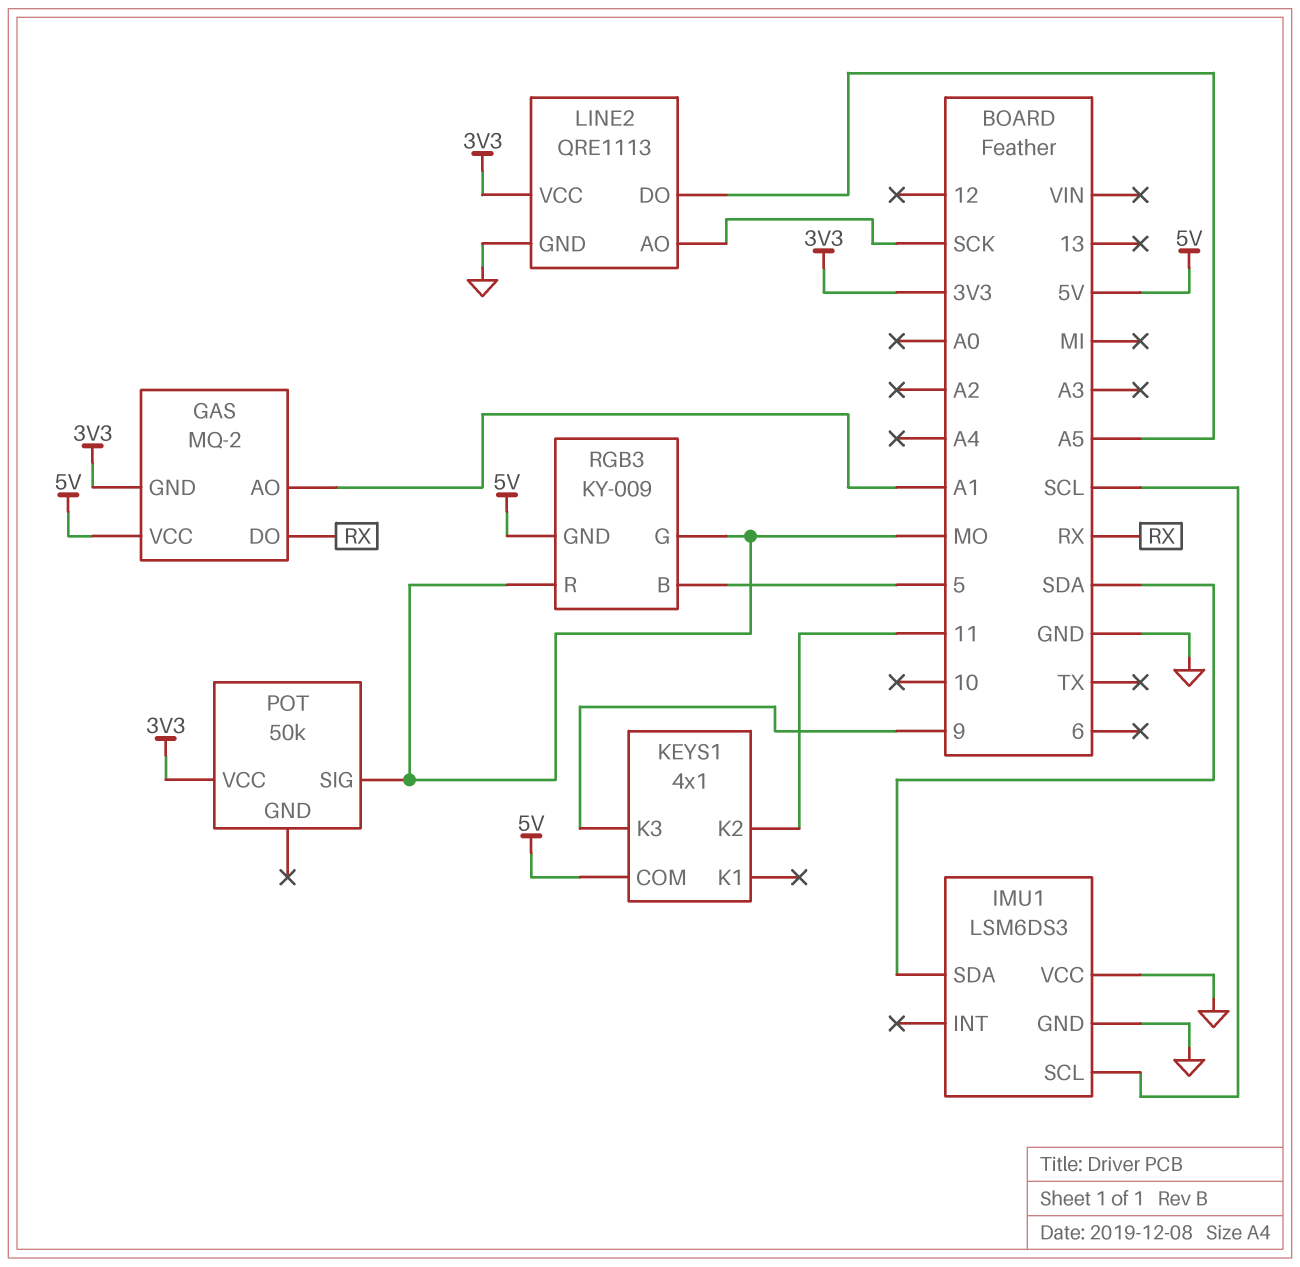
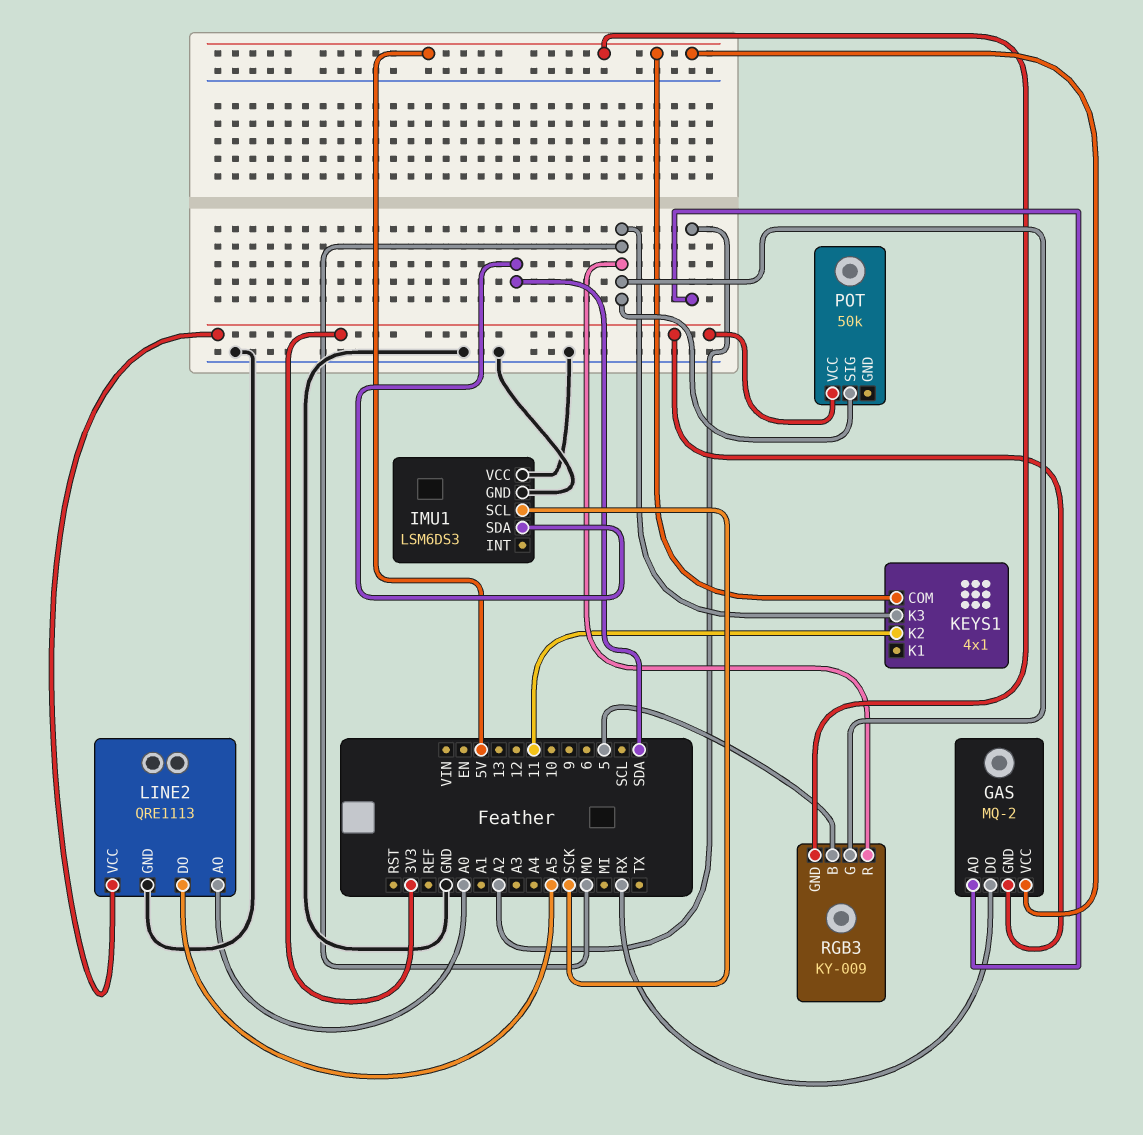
GAS pin AO: A1 -> A2
IMU1 pin SCL: SCL -> SCK
KEYS1 pin K3: 9 -> MO
LINE2 pin AO: SCK -> A0

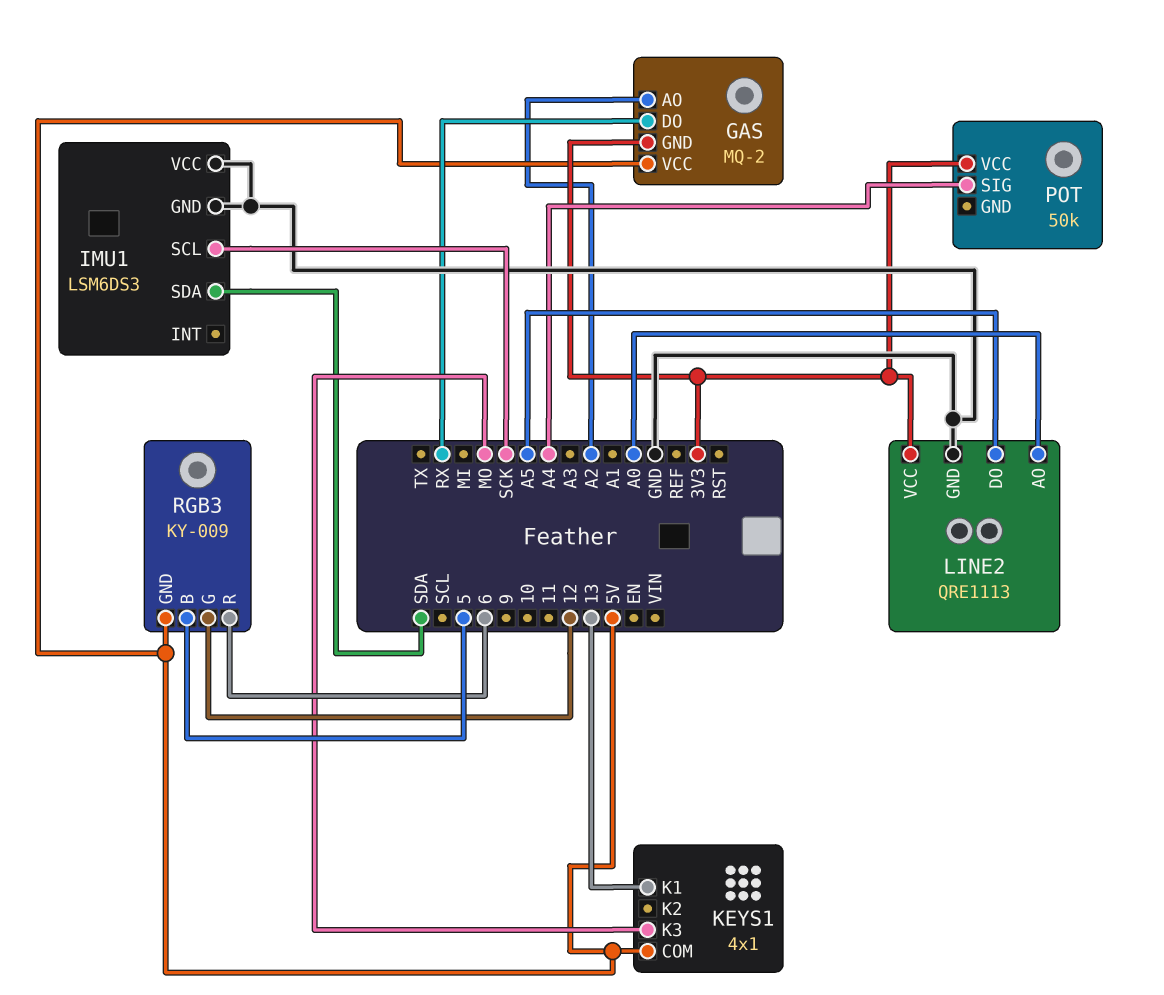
KEYS1 pin K1: none -> 13
KEYS1 pin K2: 11 -> none
POT pin SIG: MO -> A4
RGB3 pin G: MO -> 12
RGB3 pin R: MO -> 6

